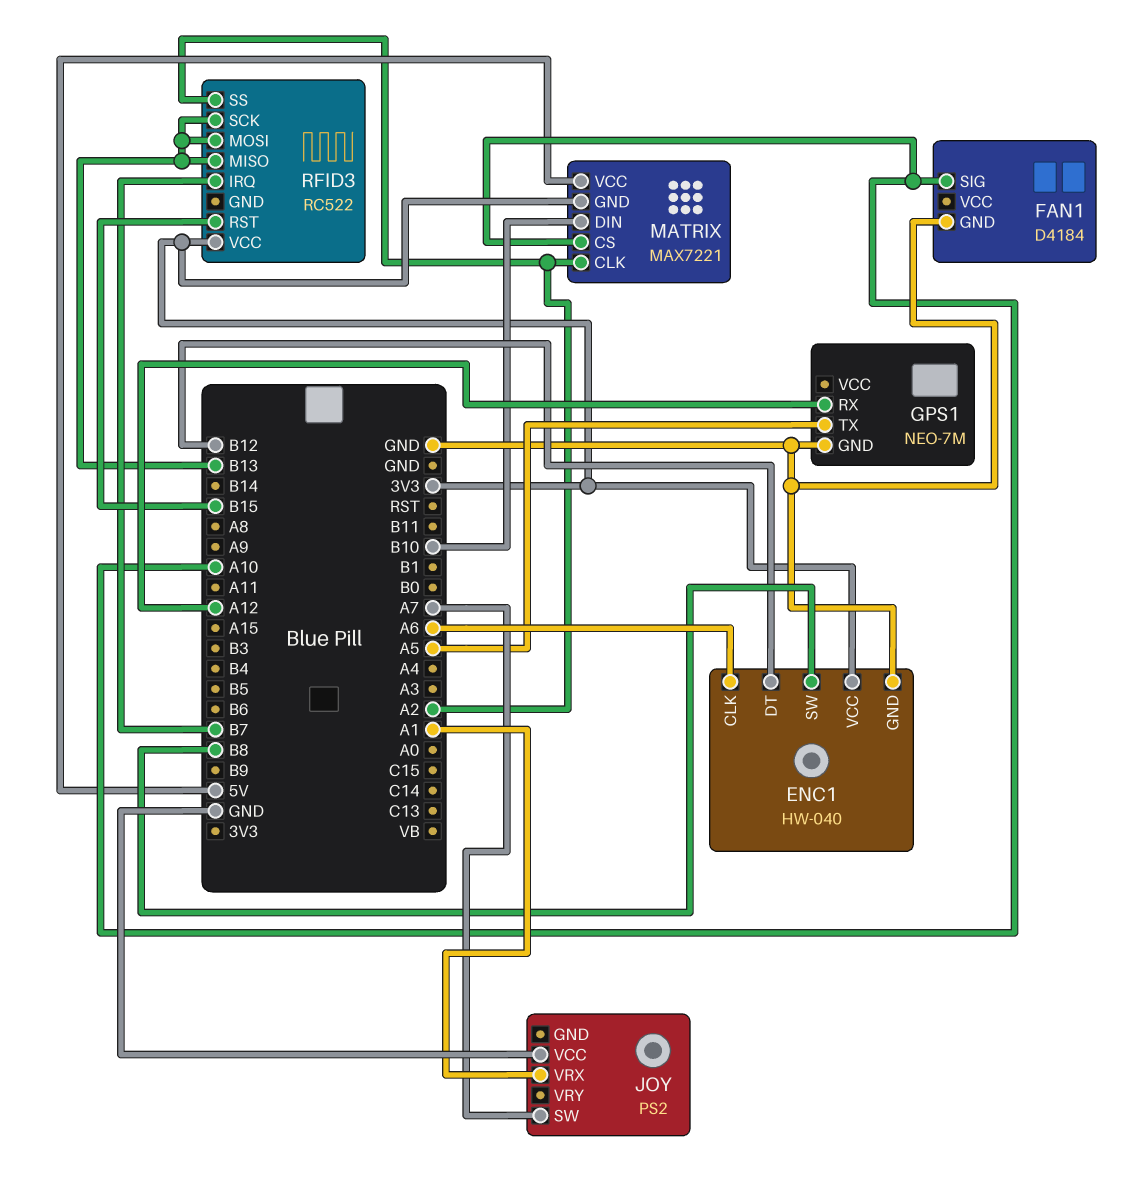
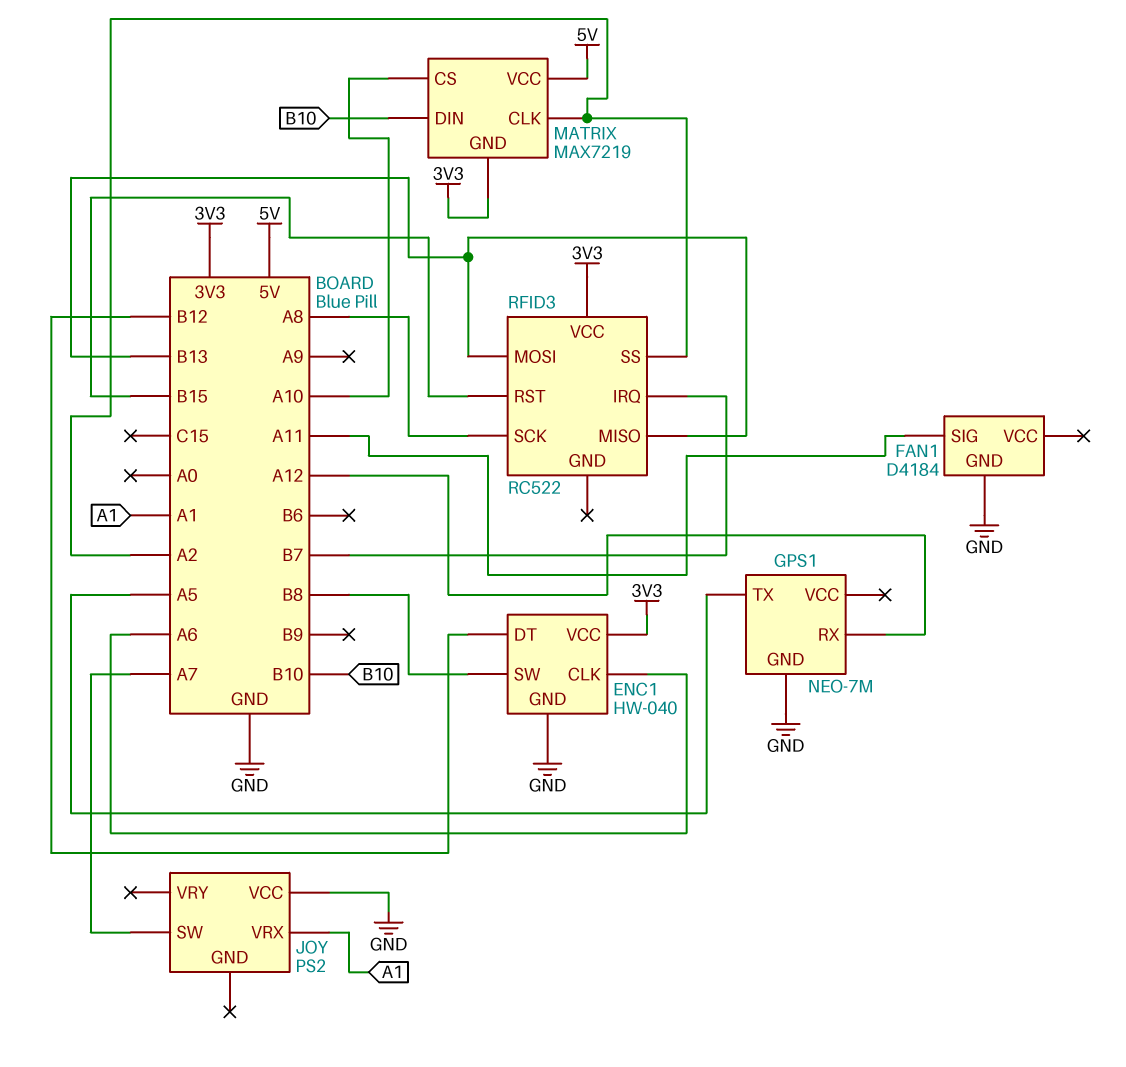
FAN1 pin SIG: A10 -> A11
MATRIX: MAX7221 -> MAX7219
RFID3 pin SCK: B13 -> A8

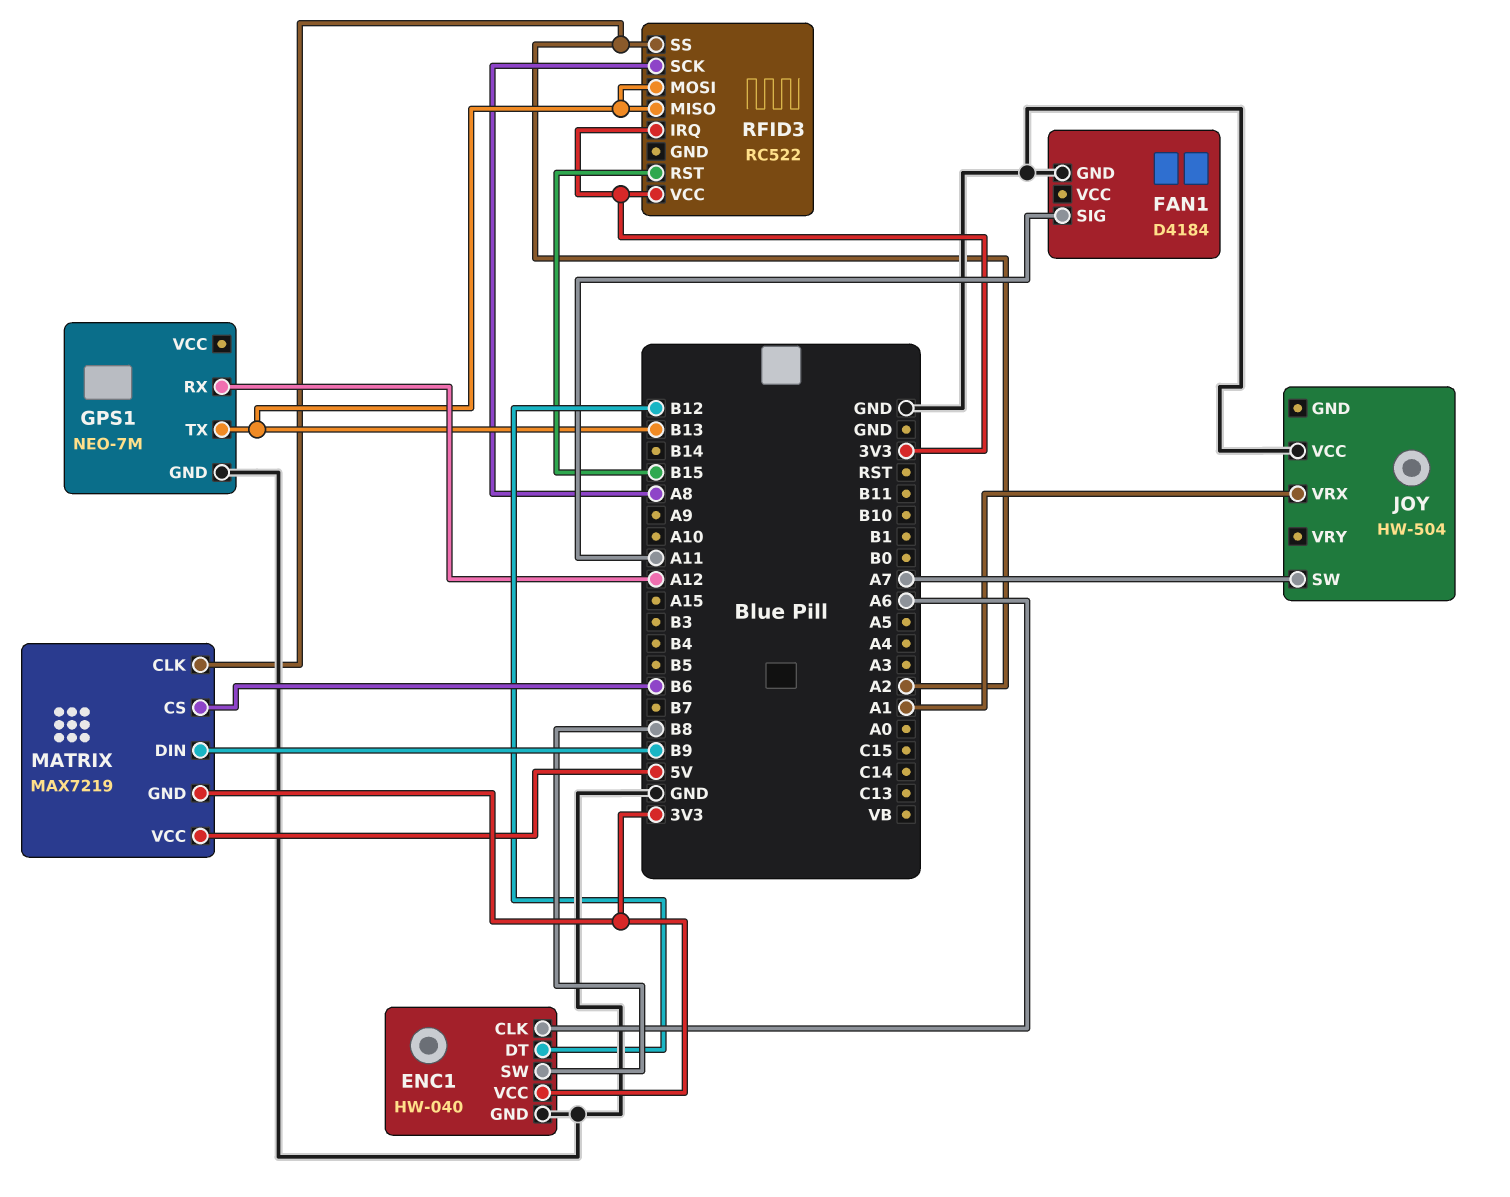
GPS1 pin TX: A5 -> B13
JOY: PS2 -> HW-504
MATRIX pin CS: A10 -> B6
MATRIX pin DIN: B10 -> B9
RFID3 pin IRQ: B7 -> 3V3

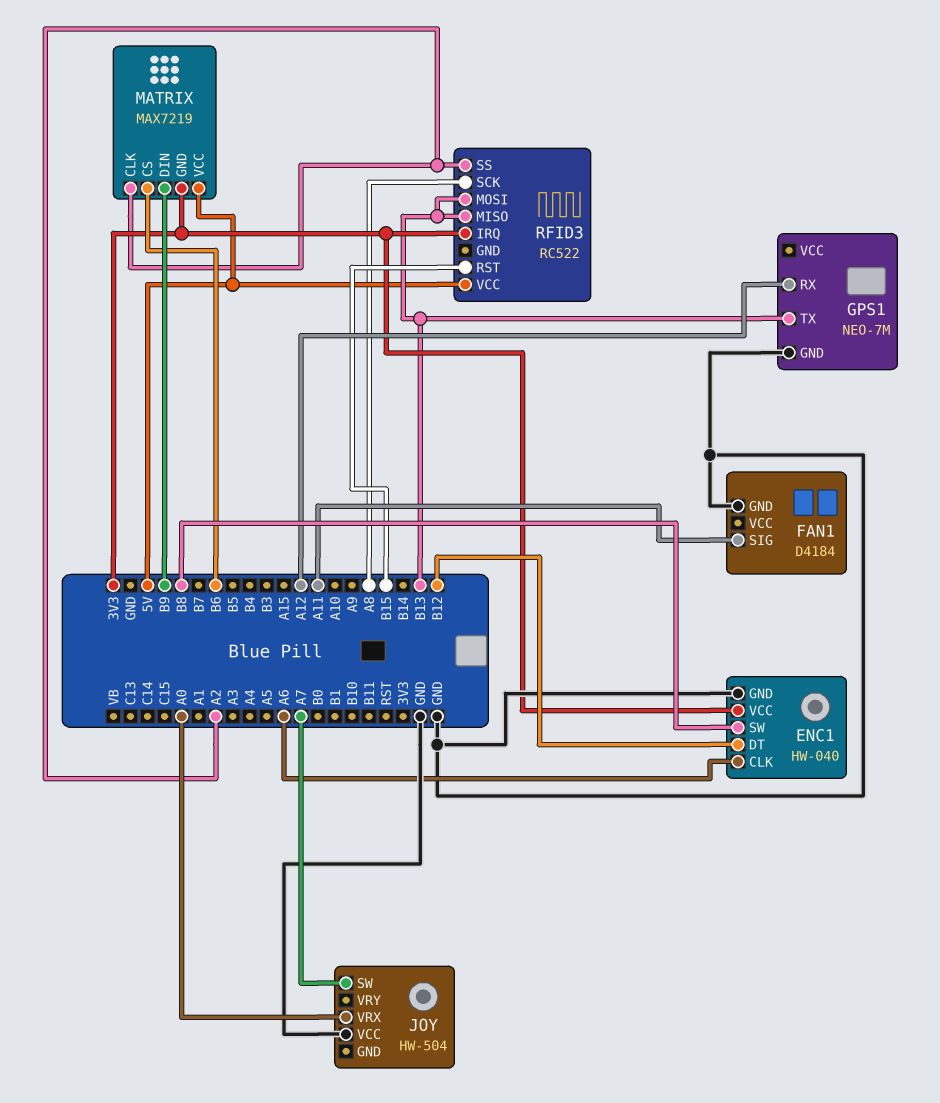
JOY pin VRX: A1 -> A0
RFID3 pin VCC: 3V3 -> 5V

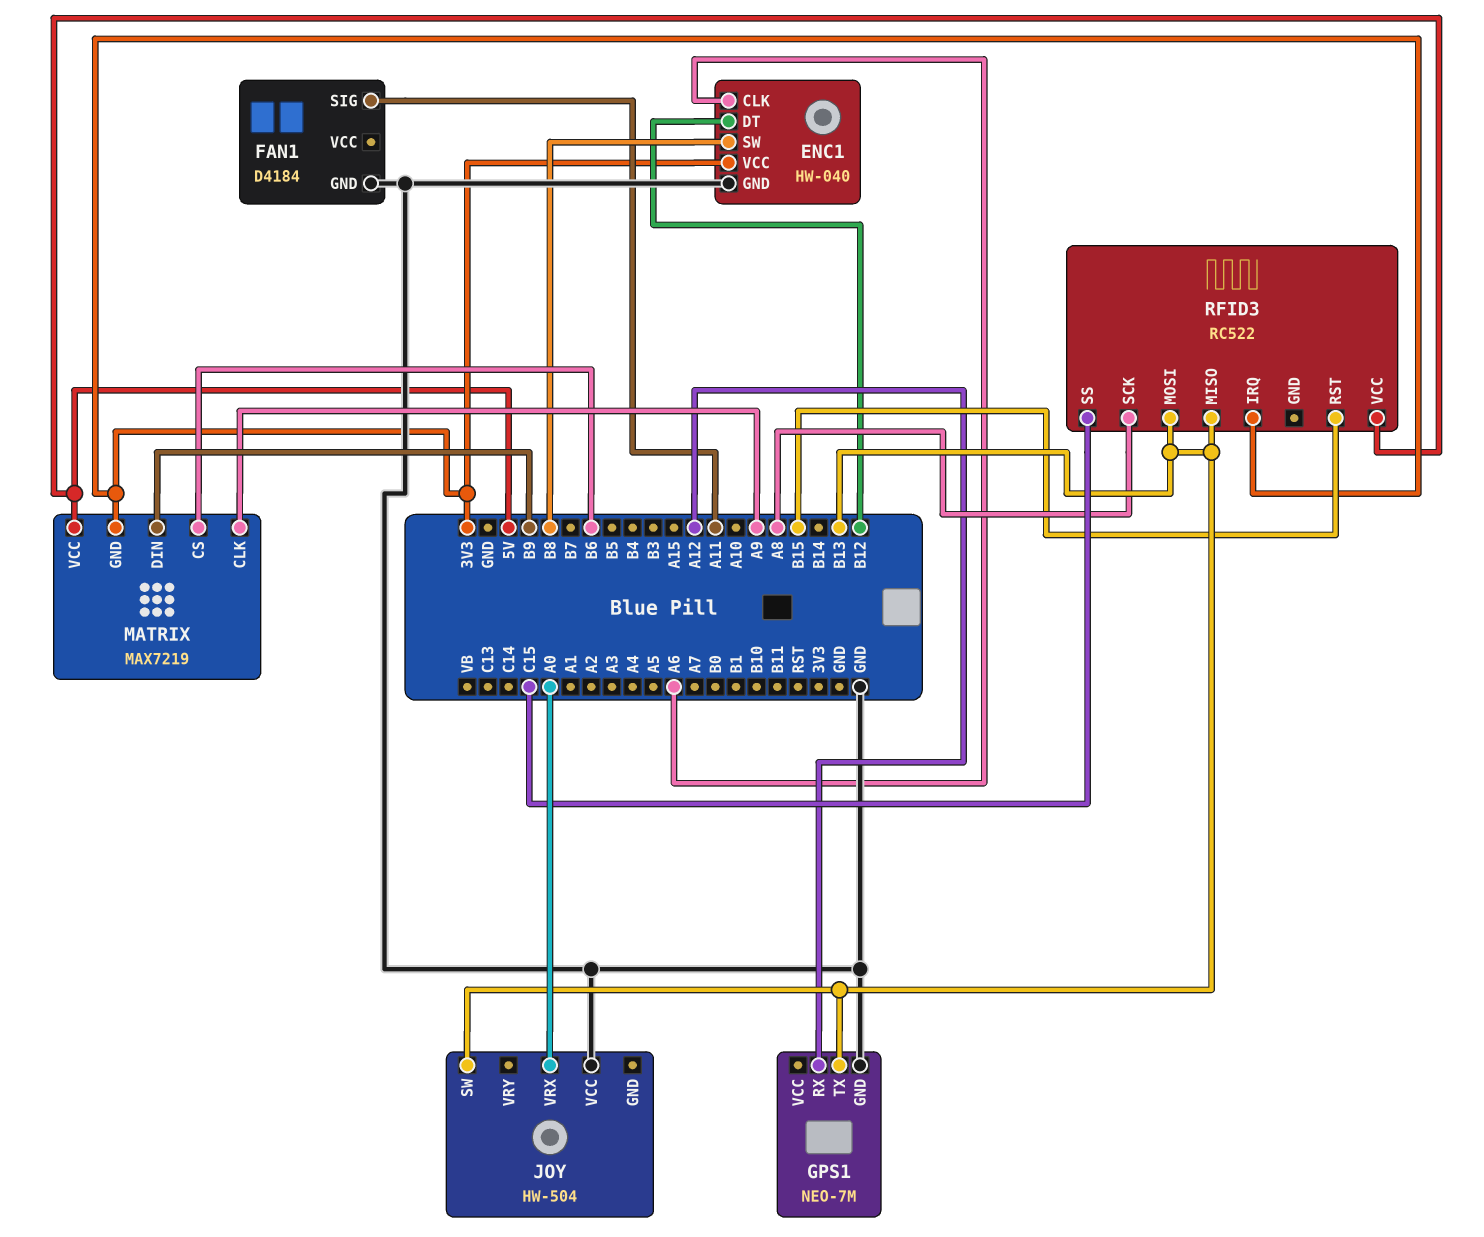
JOY pin SW: A7 -> B13
MATRIX pin CLK: A2 -> A9
RFID3 pin SS: A2 -> C15

